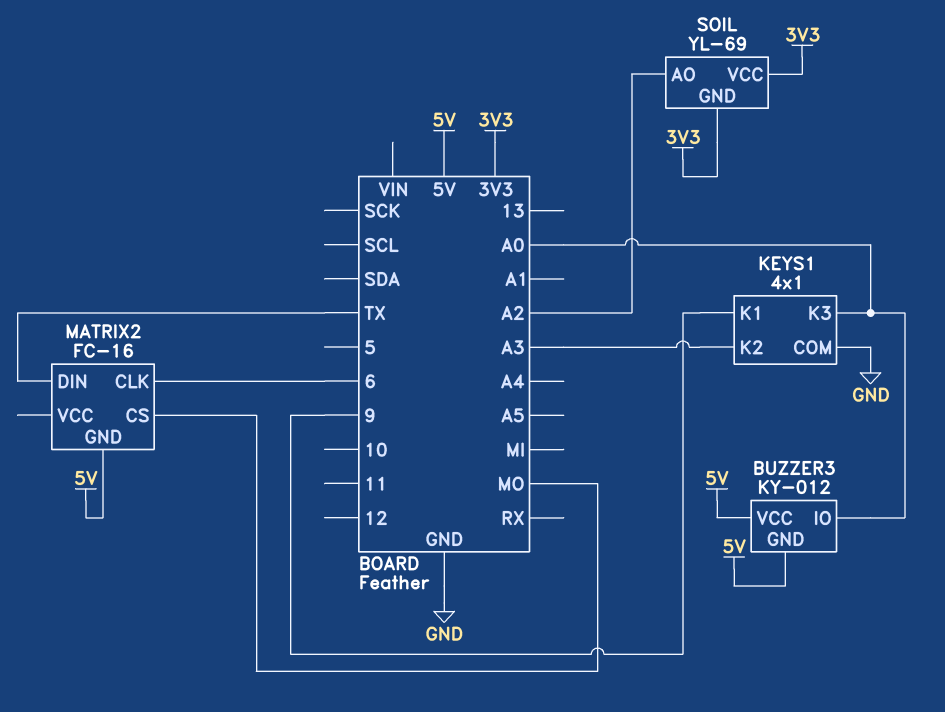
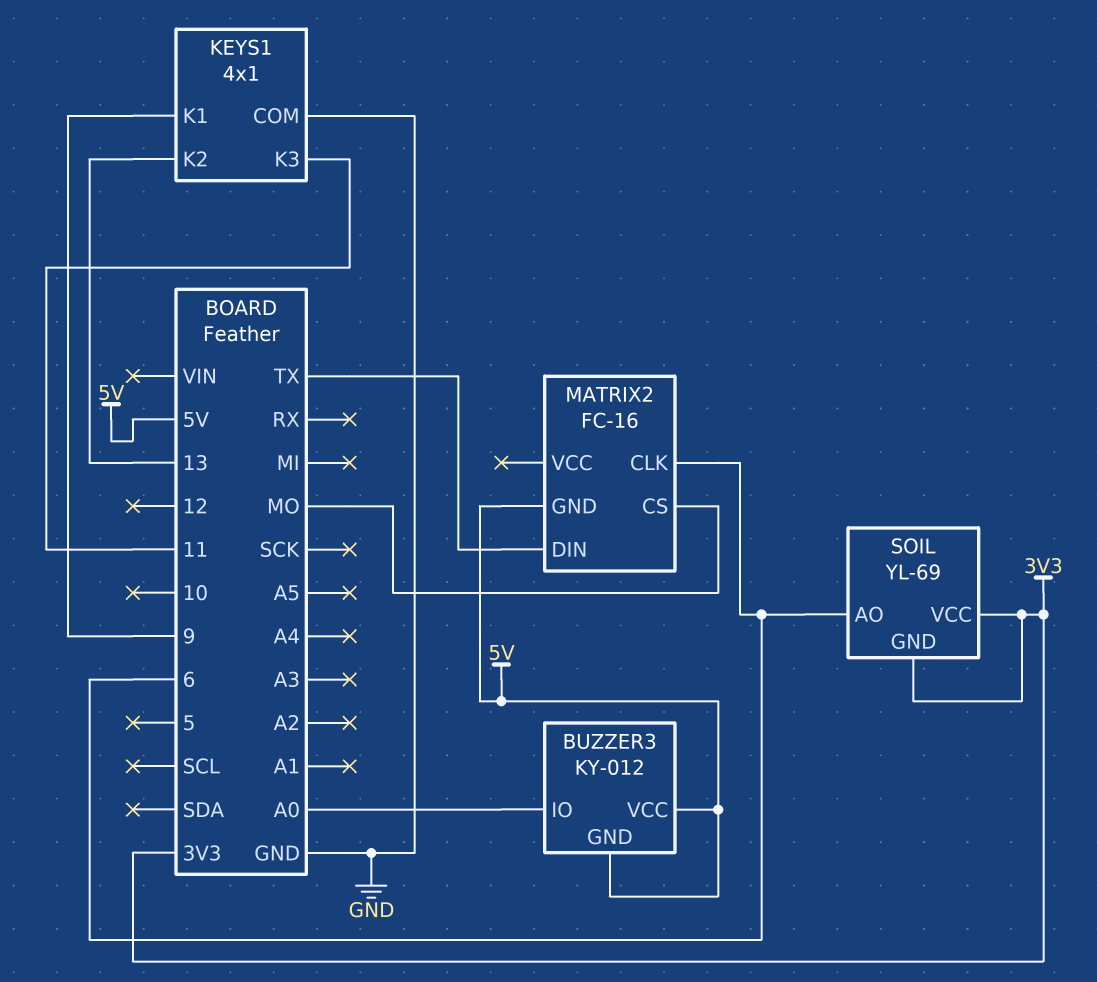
KEYS1 pin K2: A3 -> 13
KEYS1 pin K3: A0 -> 11
SOIL pin AO: A2 -> 6

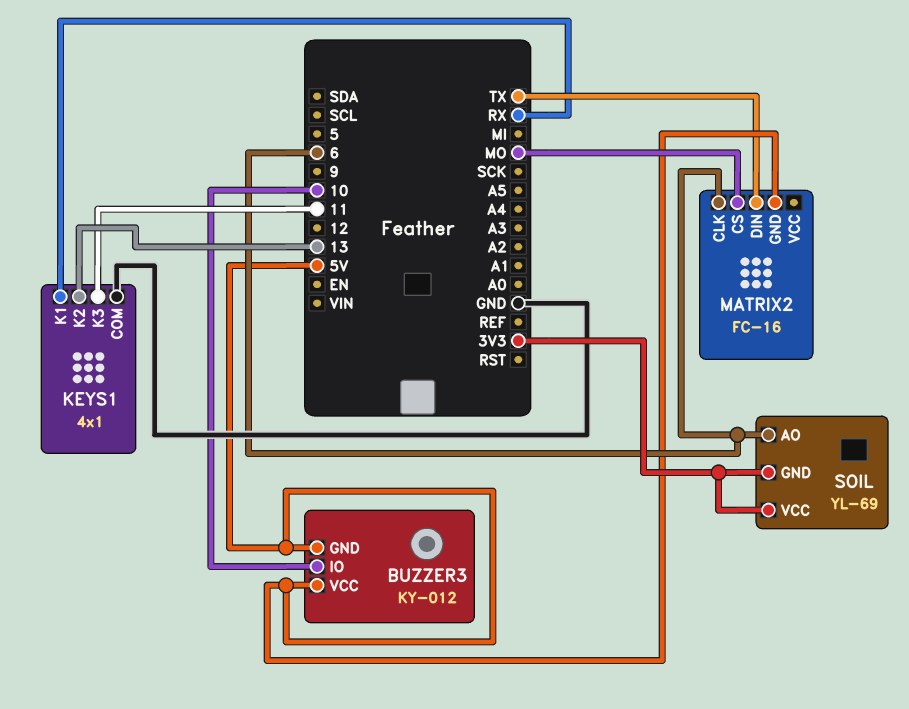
BUZZER3 pin IO: A0 -> 10
KEYS1 pin K1: 9 -> RX

